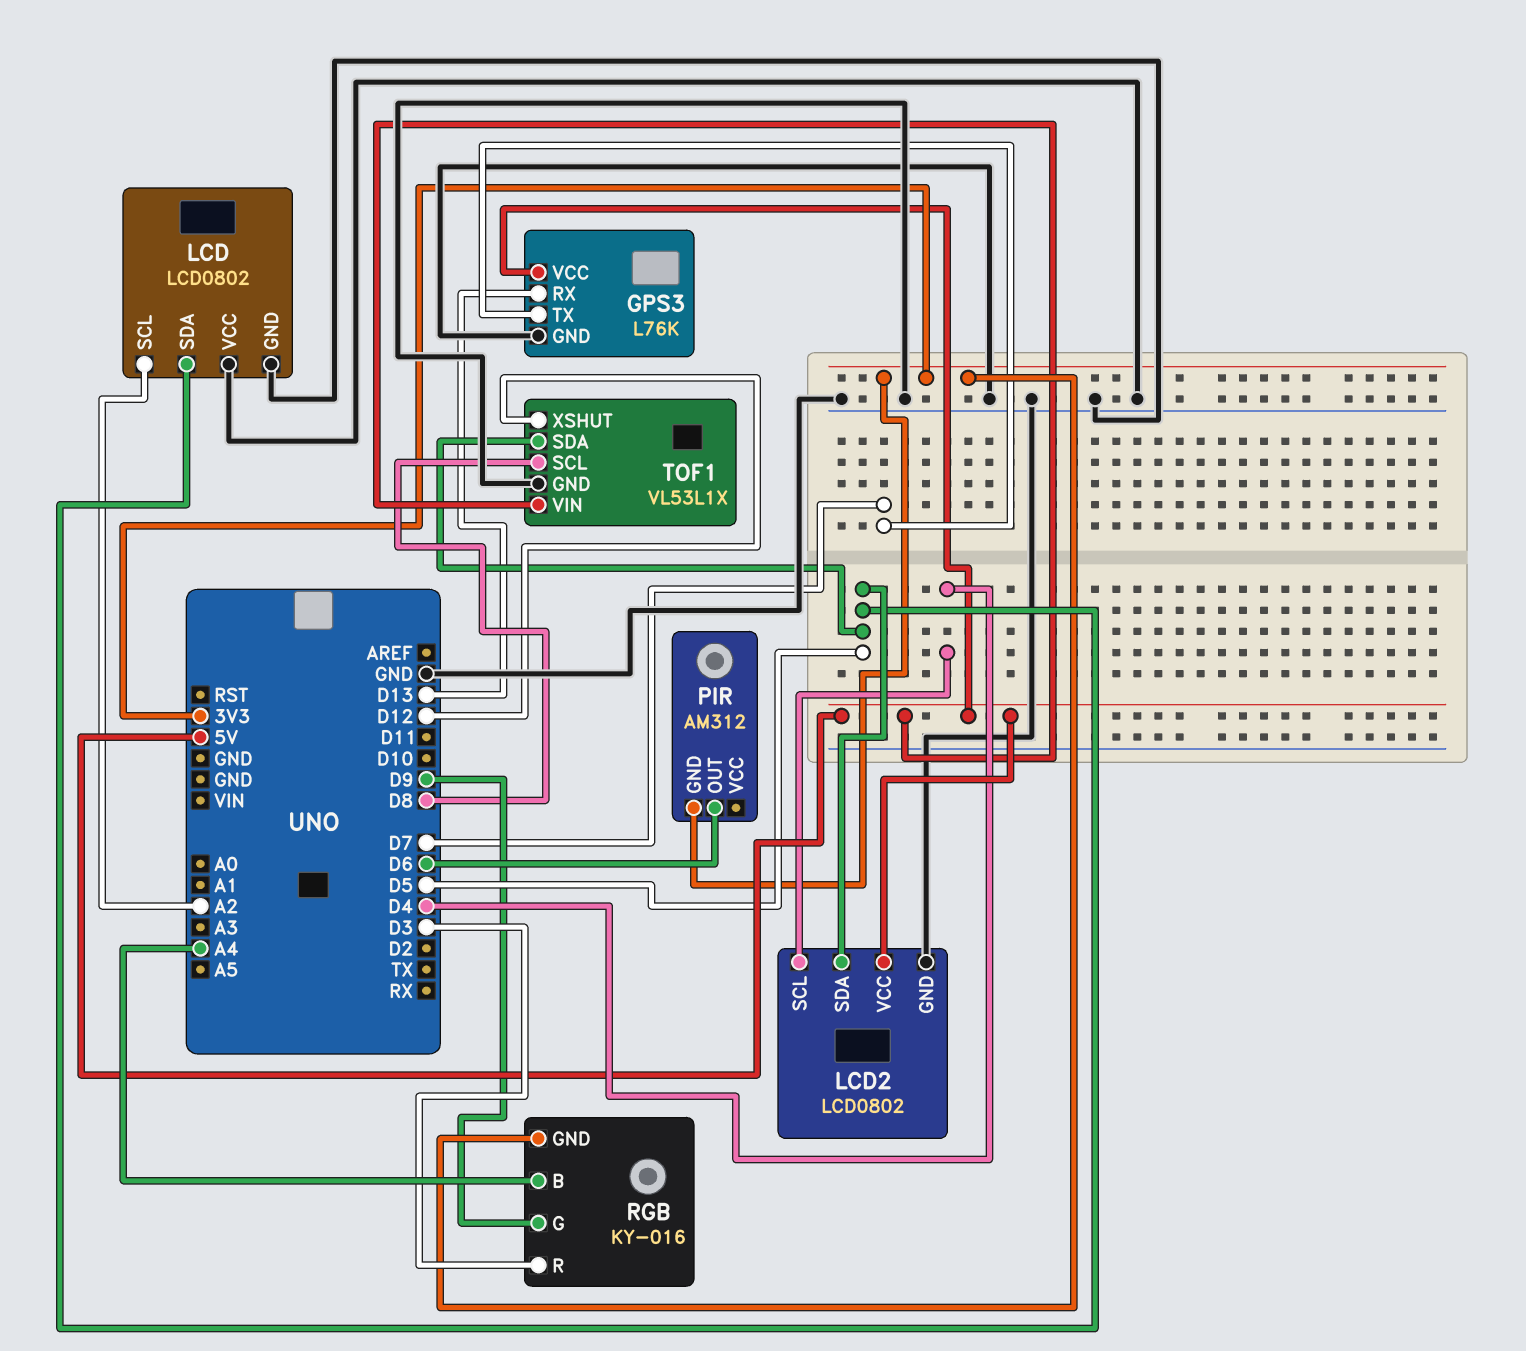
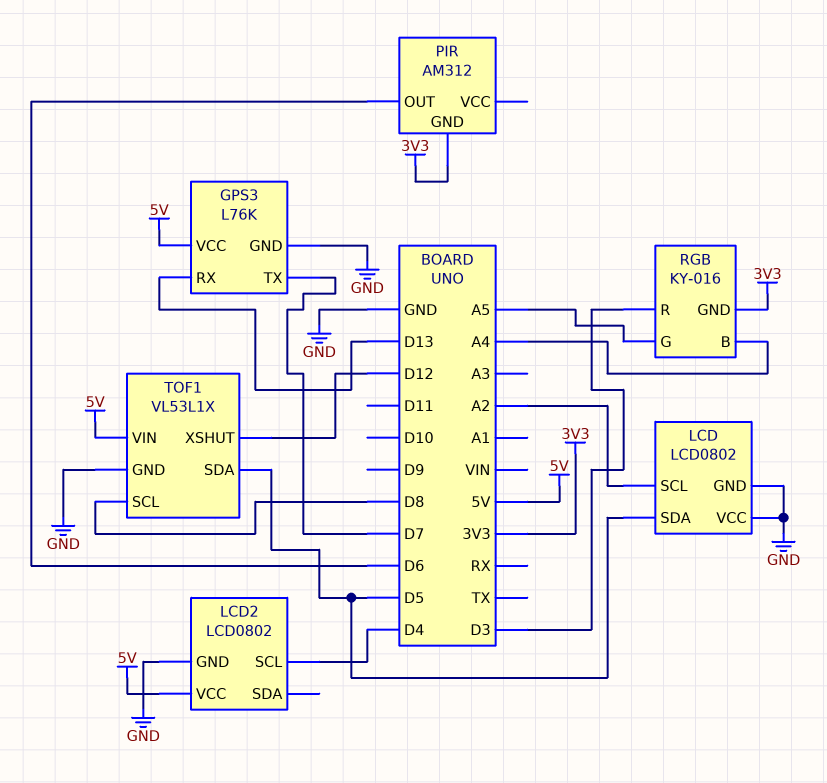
LCD2 pin SDA: D5 -> none
RGB pin G: D9 -> A5

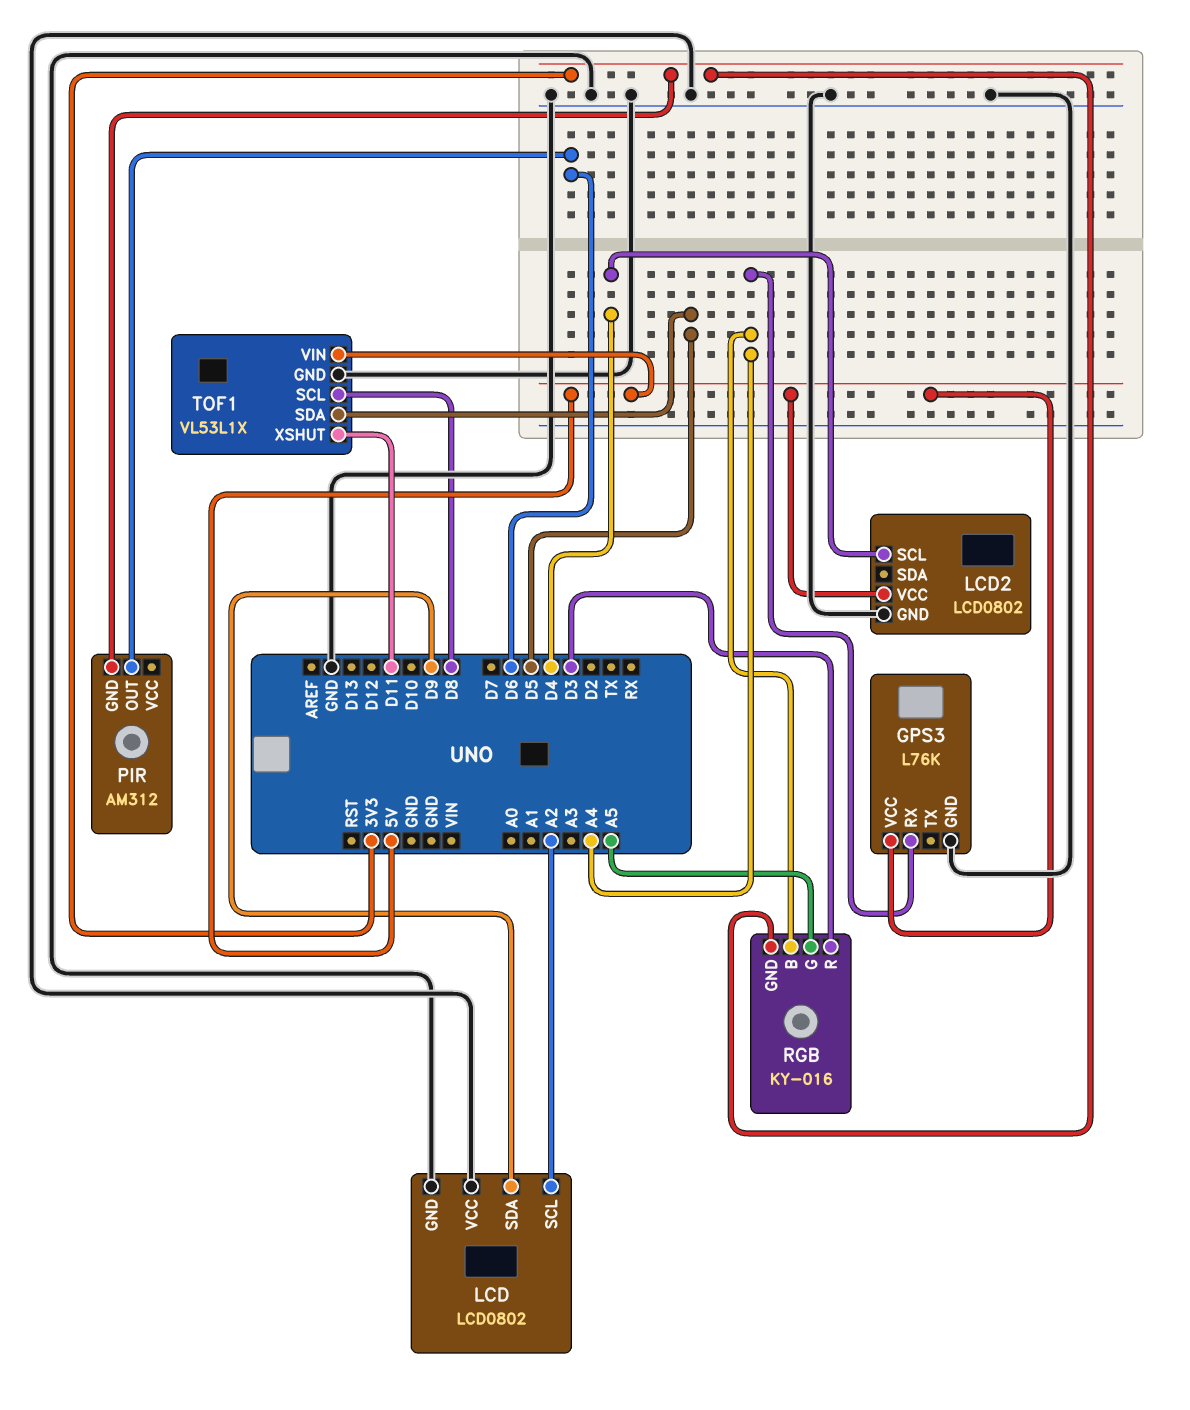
GPS3 pin RX: D13 -> A4
GPS3 pin TX: D7 -> none
LCD pin SDA: D5 -> D9
TOF1 pin XSHUT: D12 -> D11

